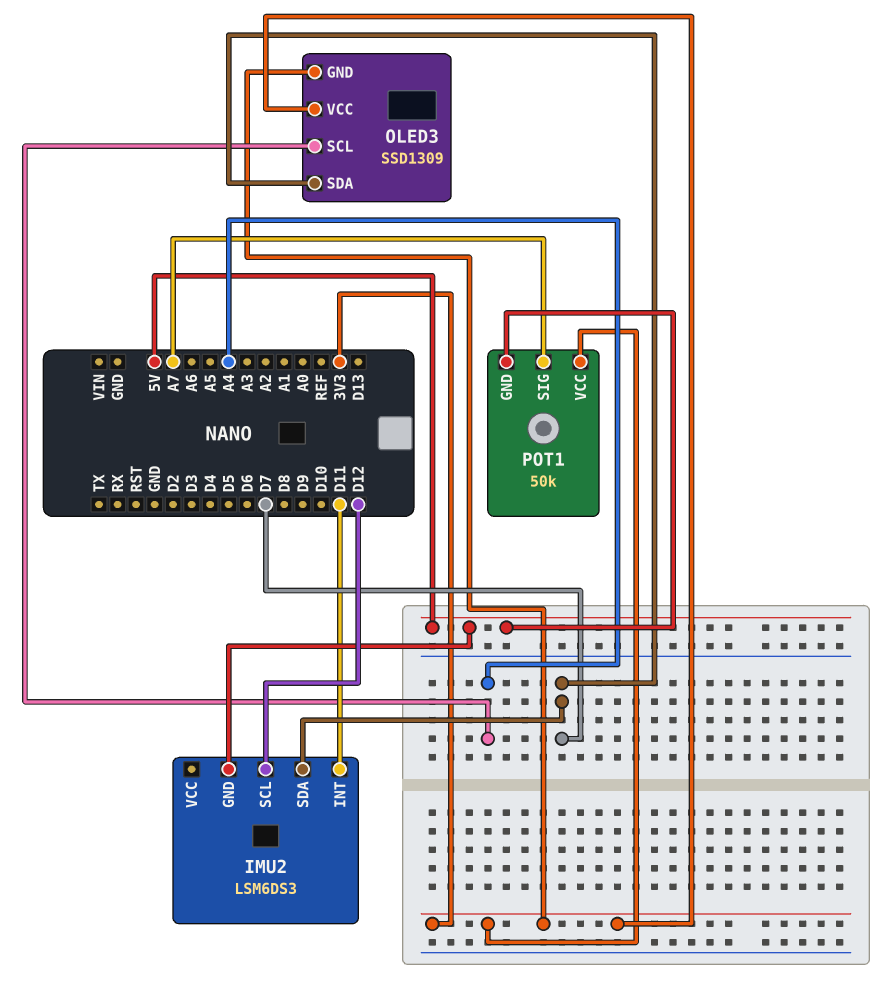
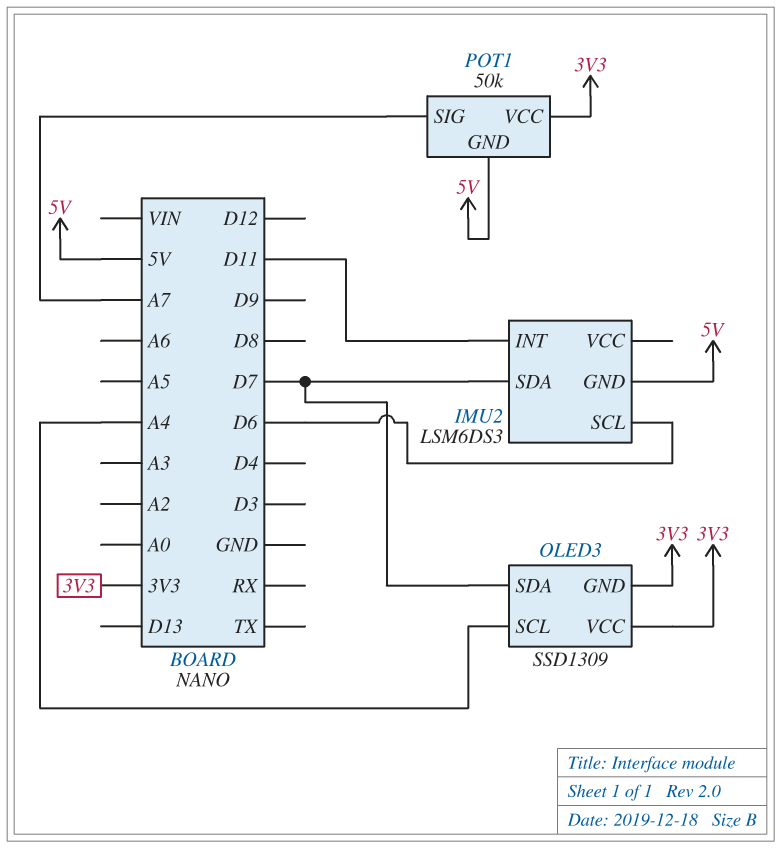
IMU2 pin SCL: D12 -> D6

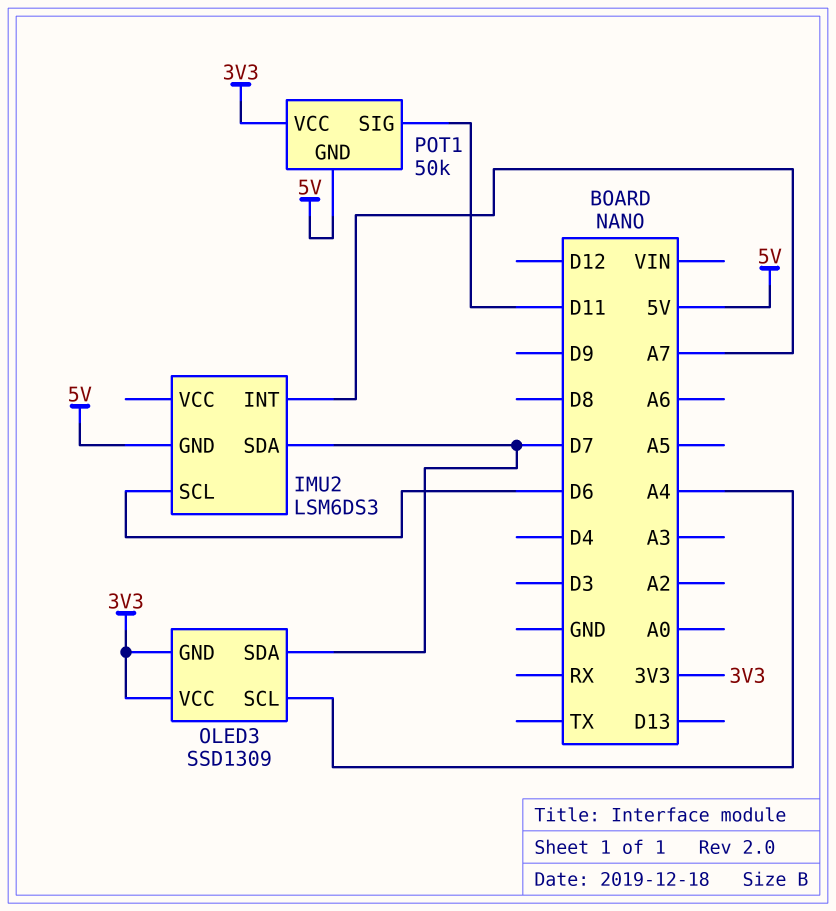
IMU2 pin INT: D11 -> A7
POT1 pin SIG: A7 -> D11

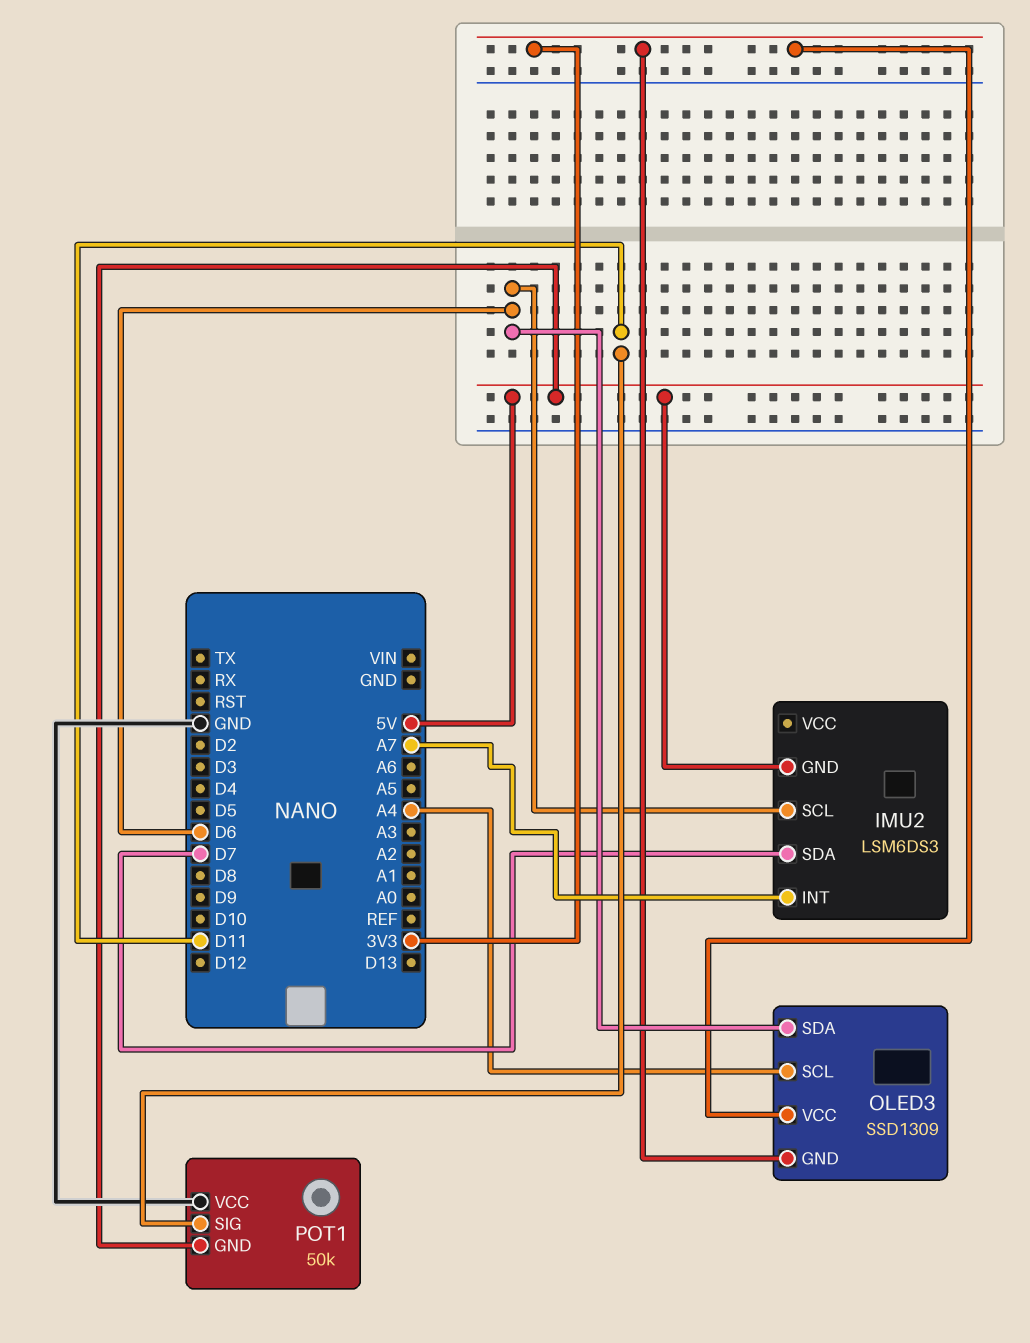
OLED3 pin SDA: D7 -> D6
POT1 pin VCC: 3V3 -> GND

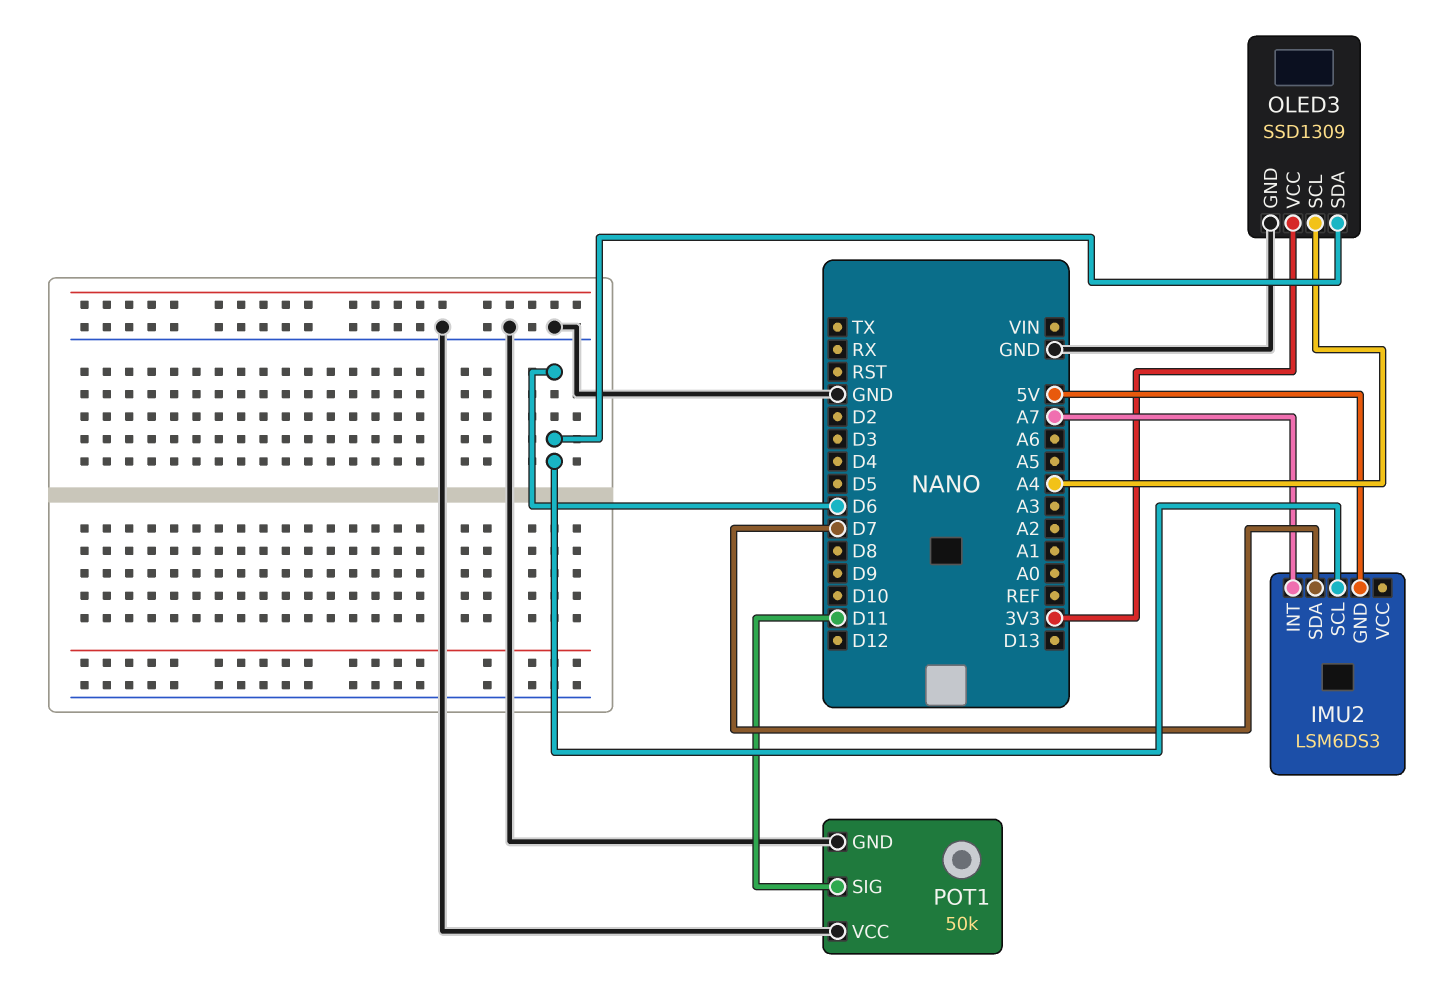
OLED3 pin GND: 3V3 -> GND
POT1 pin GND: 5V -> GND

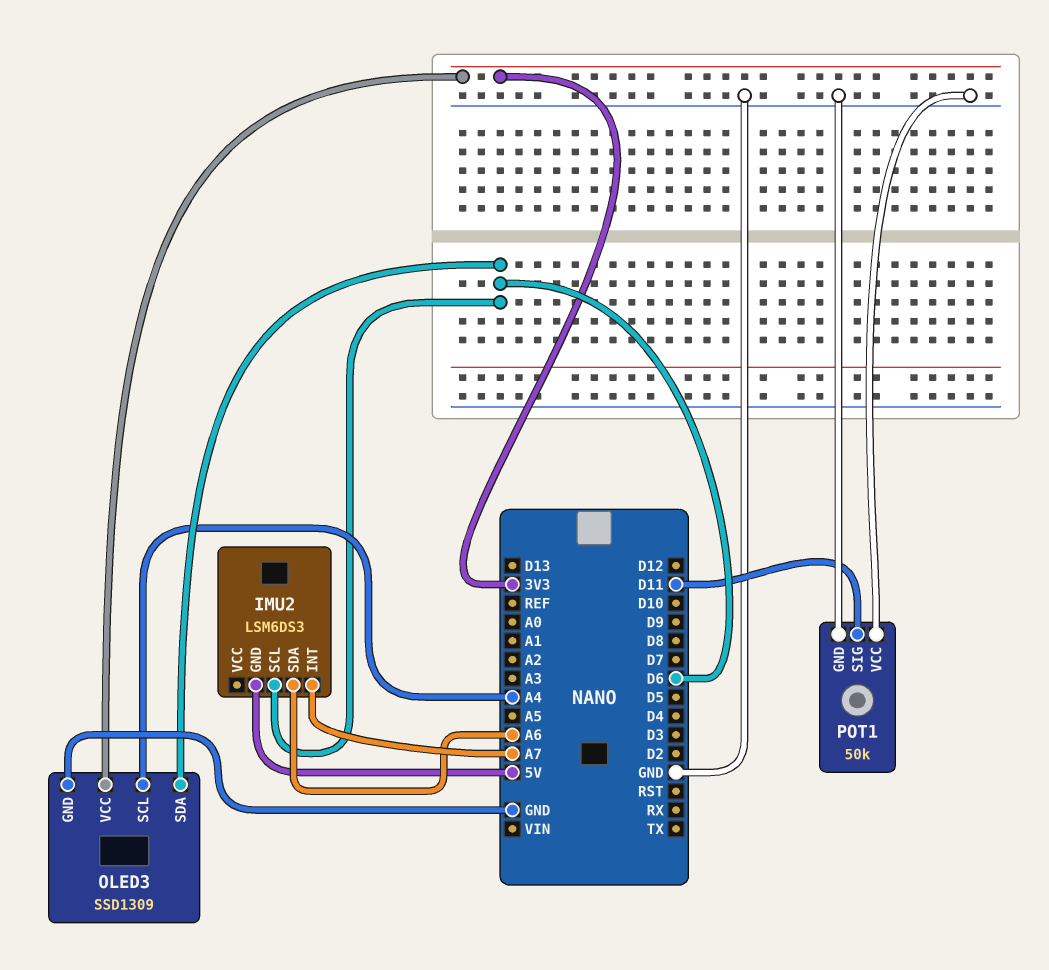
IMU2 pin SDA: D7 -> A6

